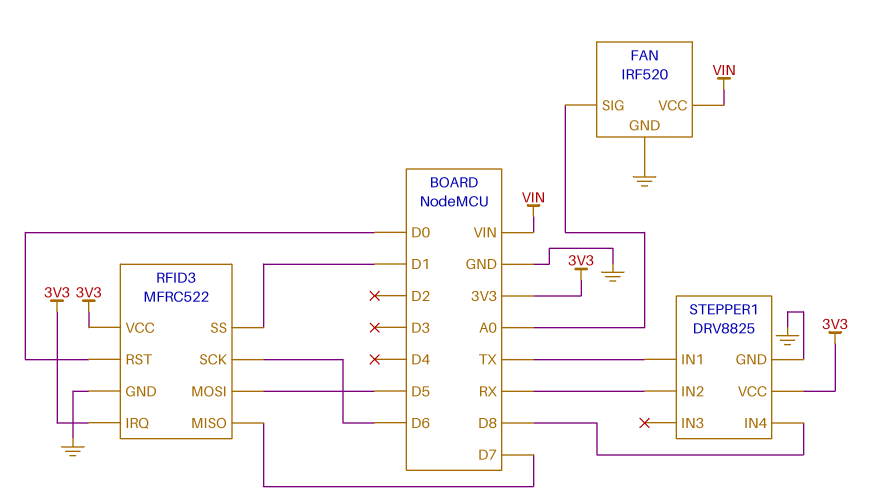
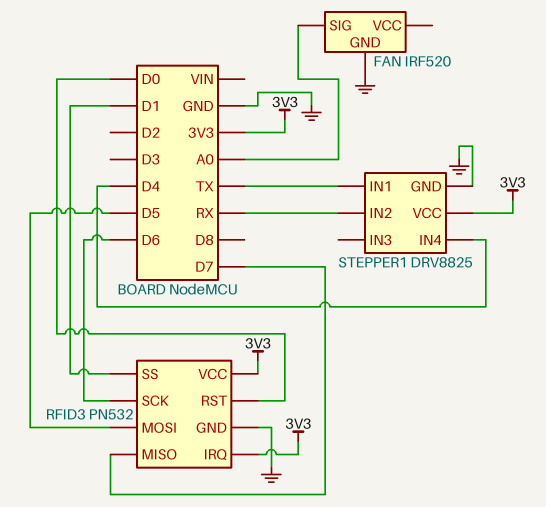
FAN pin VCC: VIN -> none
RFID3: MFRC522 -> PN532
STEPPER1 pin IN4: D8 -> D4

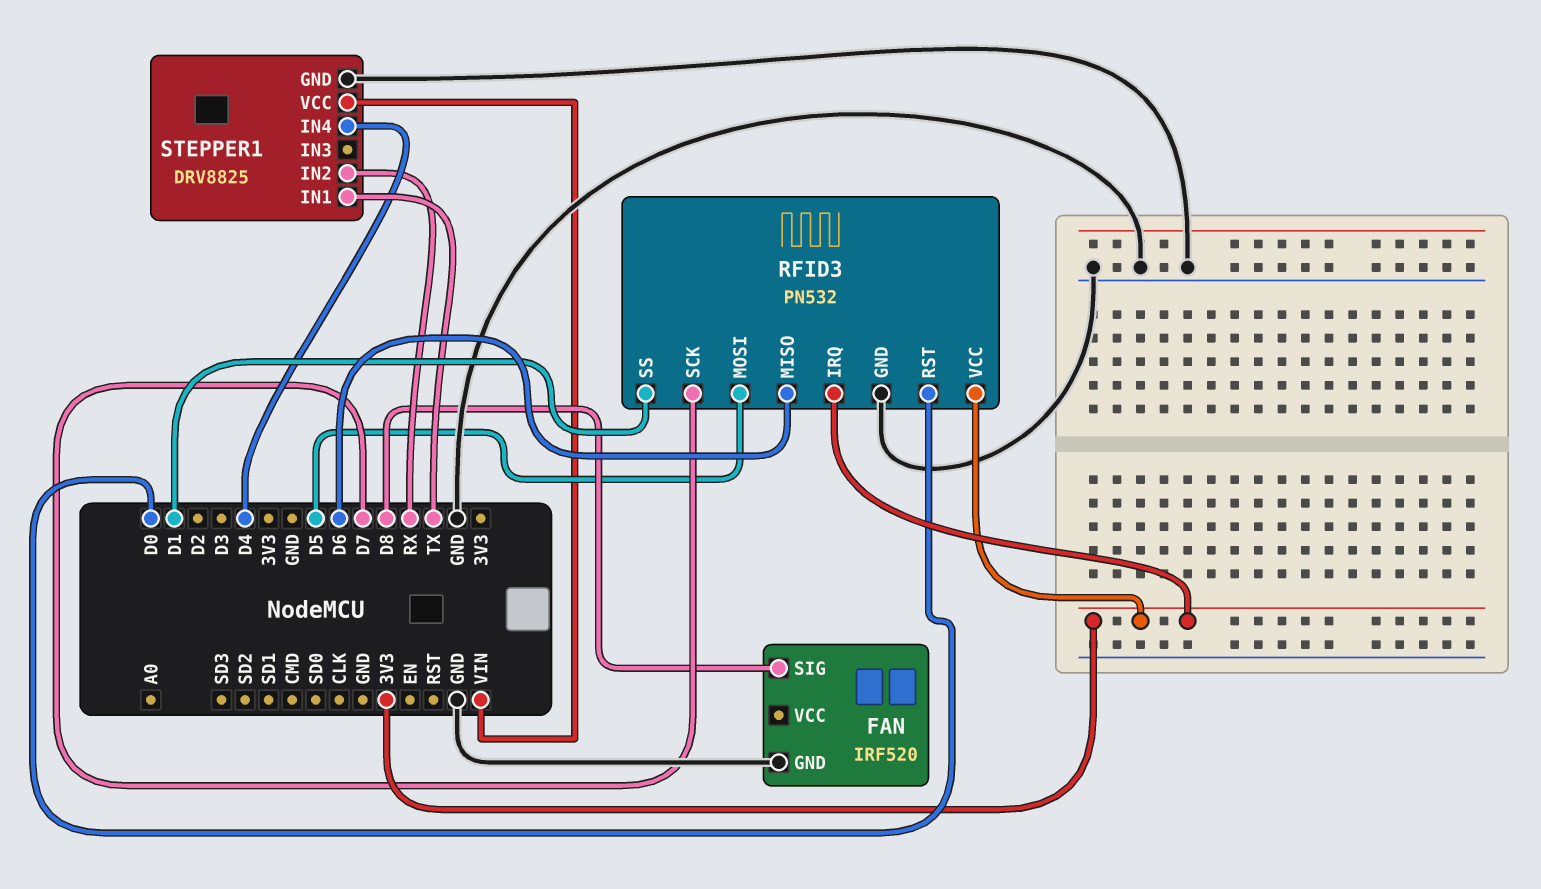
FAN pin SIG: A0 -> D8
RFID3 pin MISO: D7 -> D6
RFID3 pin SCK: D6 -> D7
STEPPER1 pin VCC: 3V3 -> VIN

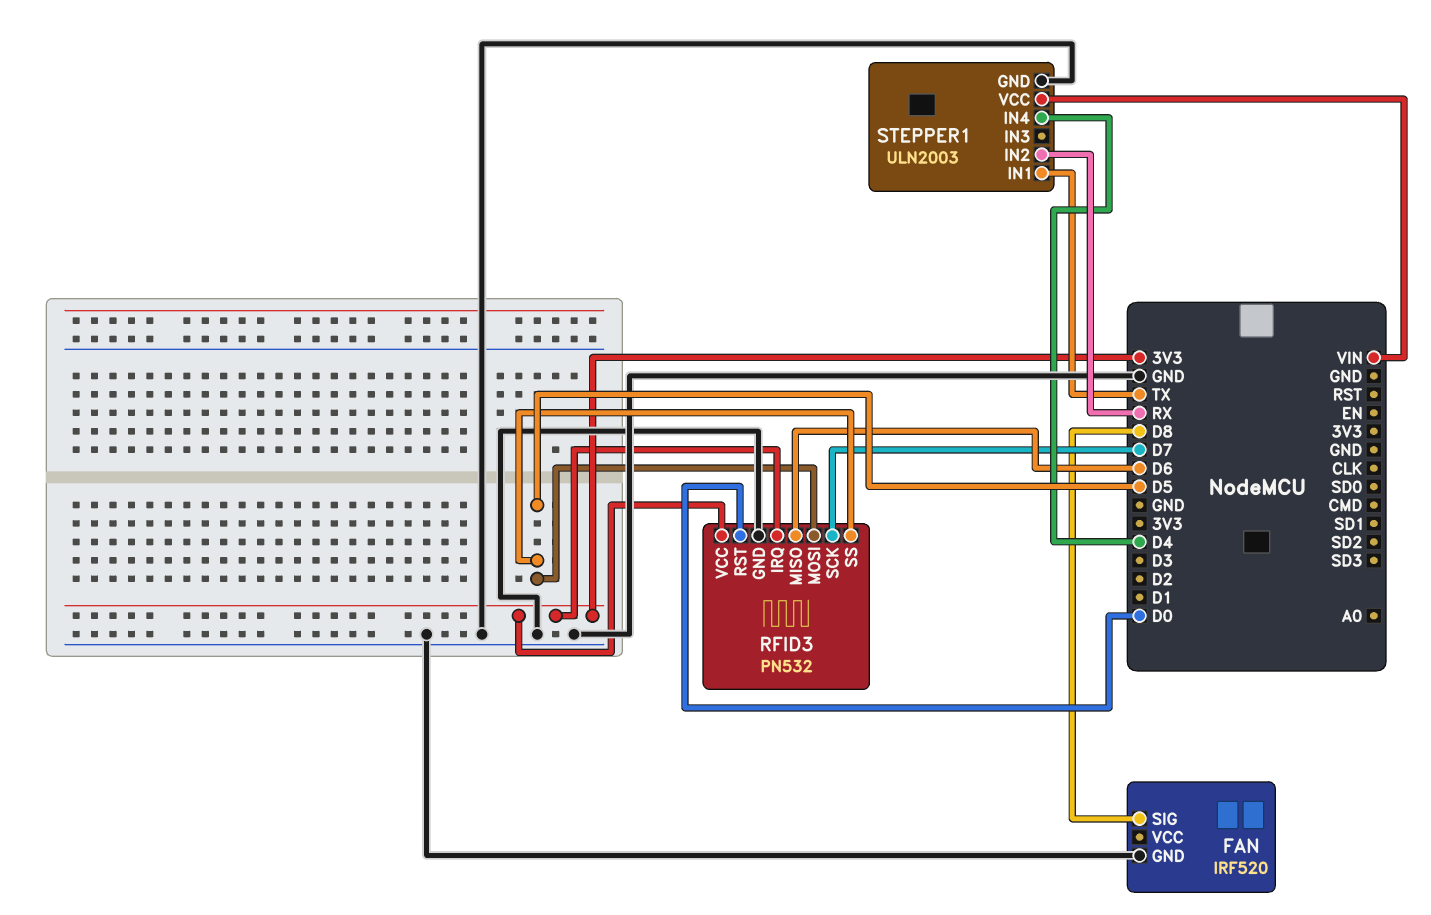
RFID3 pin SS: D1 -> D5
STEPPER1: DRV8825 -> ULN2003

